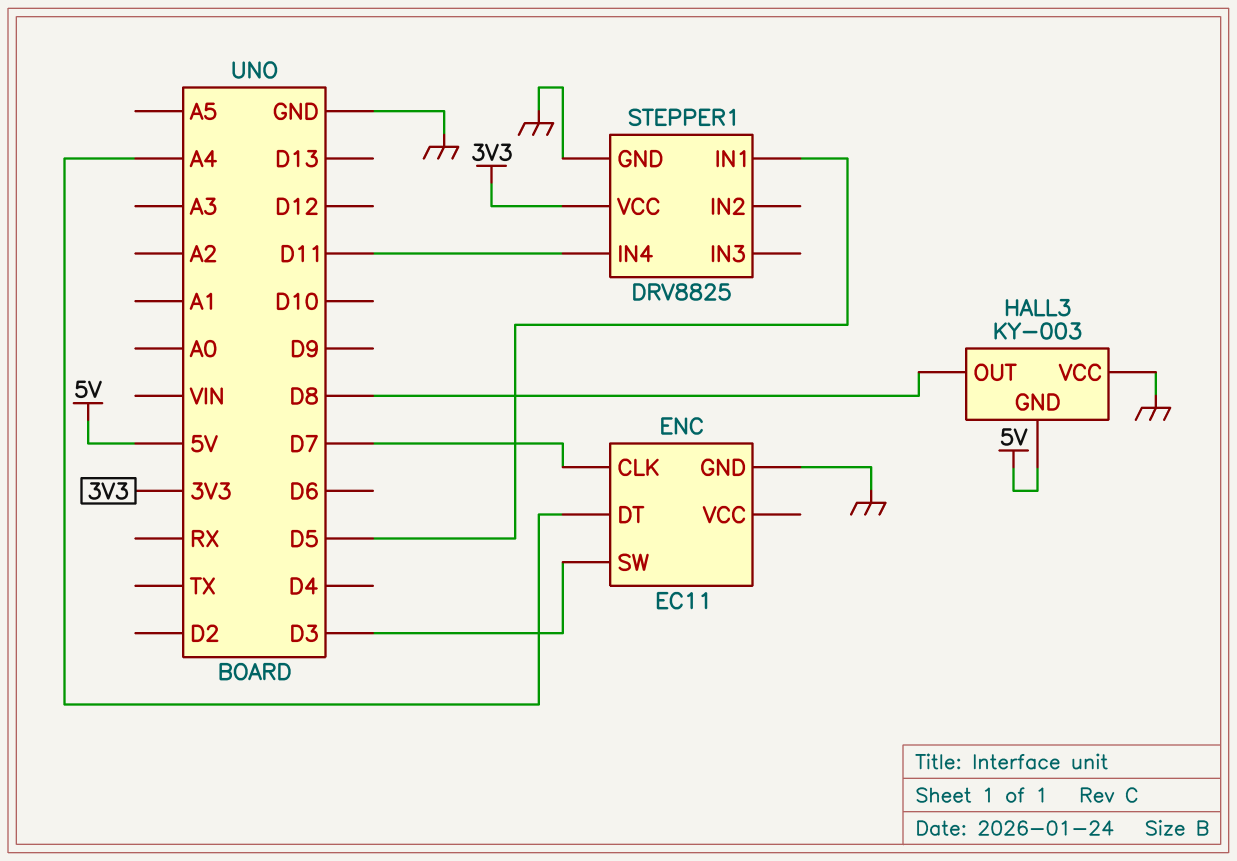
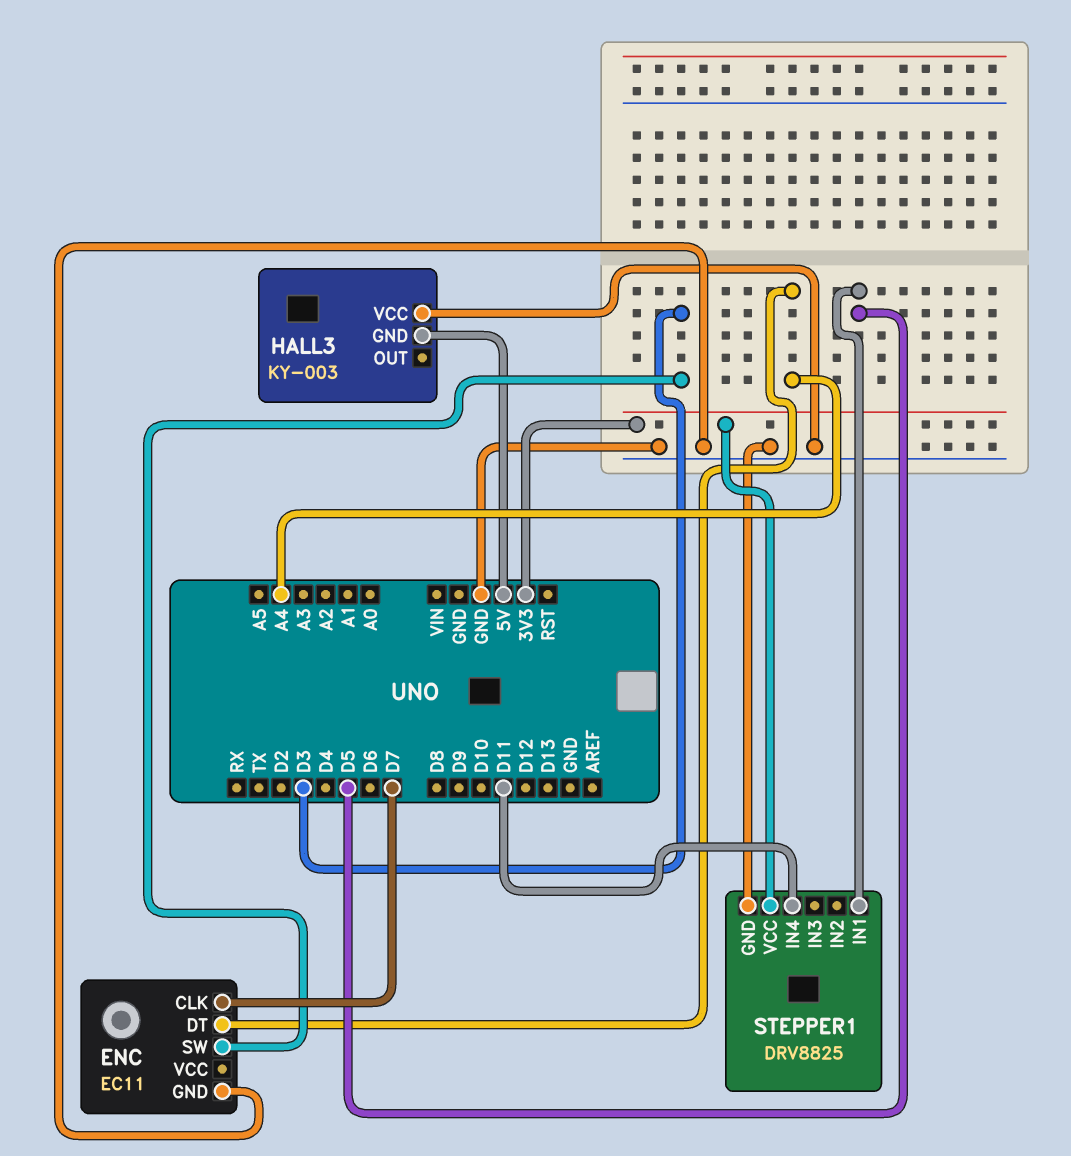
HALL3 pin OUT: D8 -> none

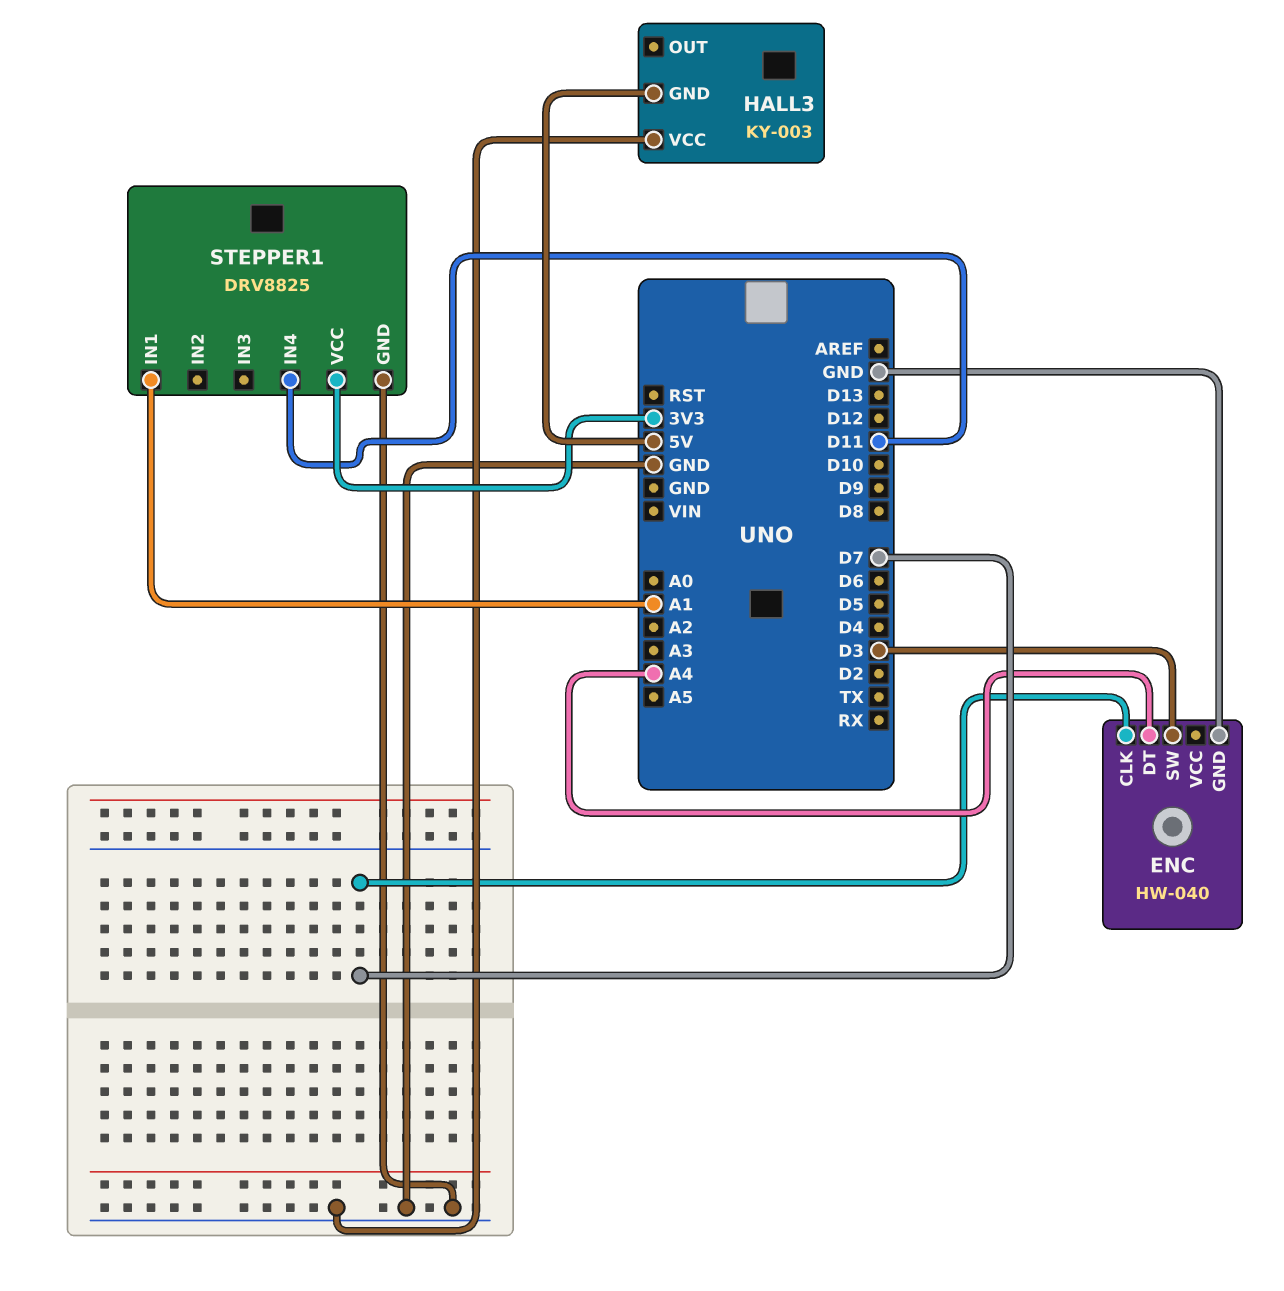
ENC: EC11 -> HW-040
STEPPER1 pin IN1: D5 -> A1

